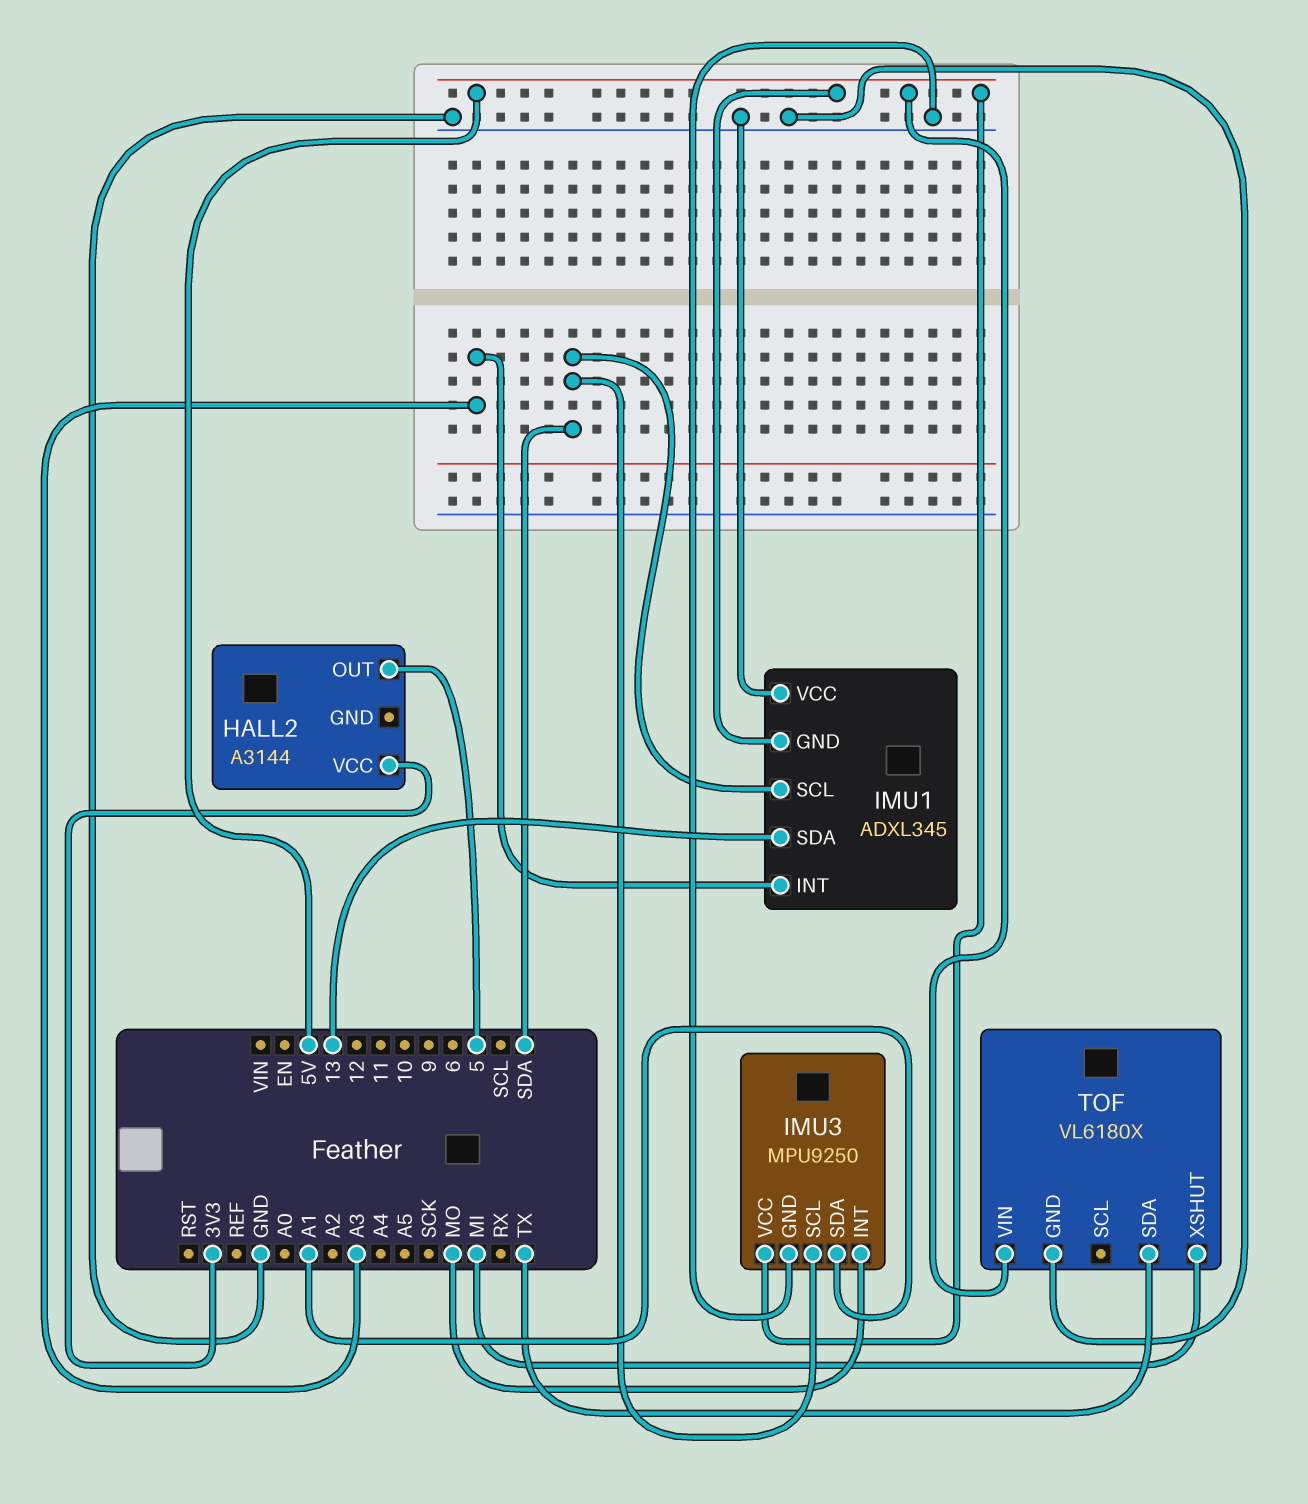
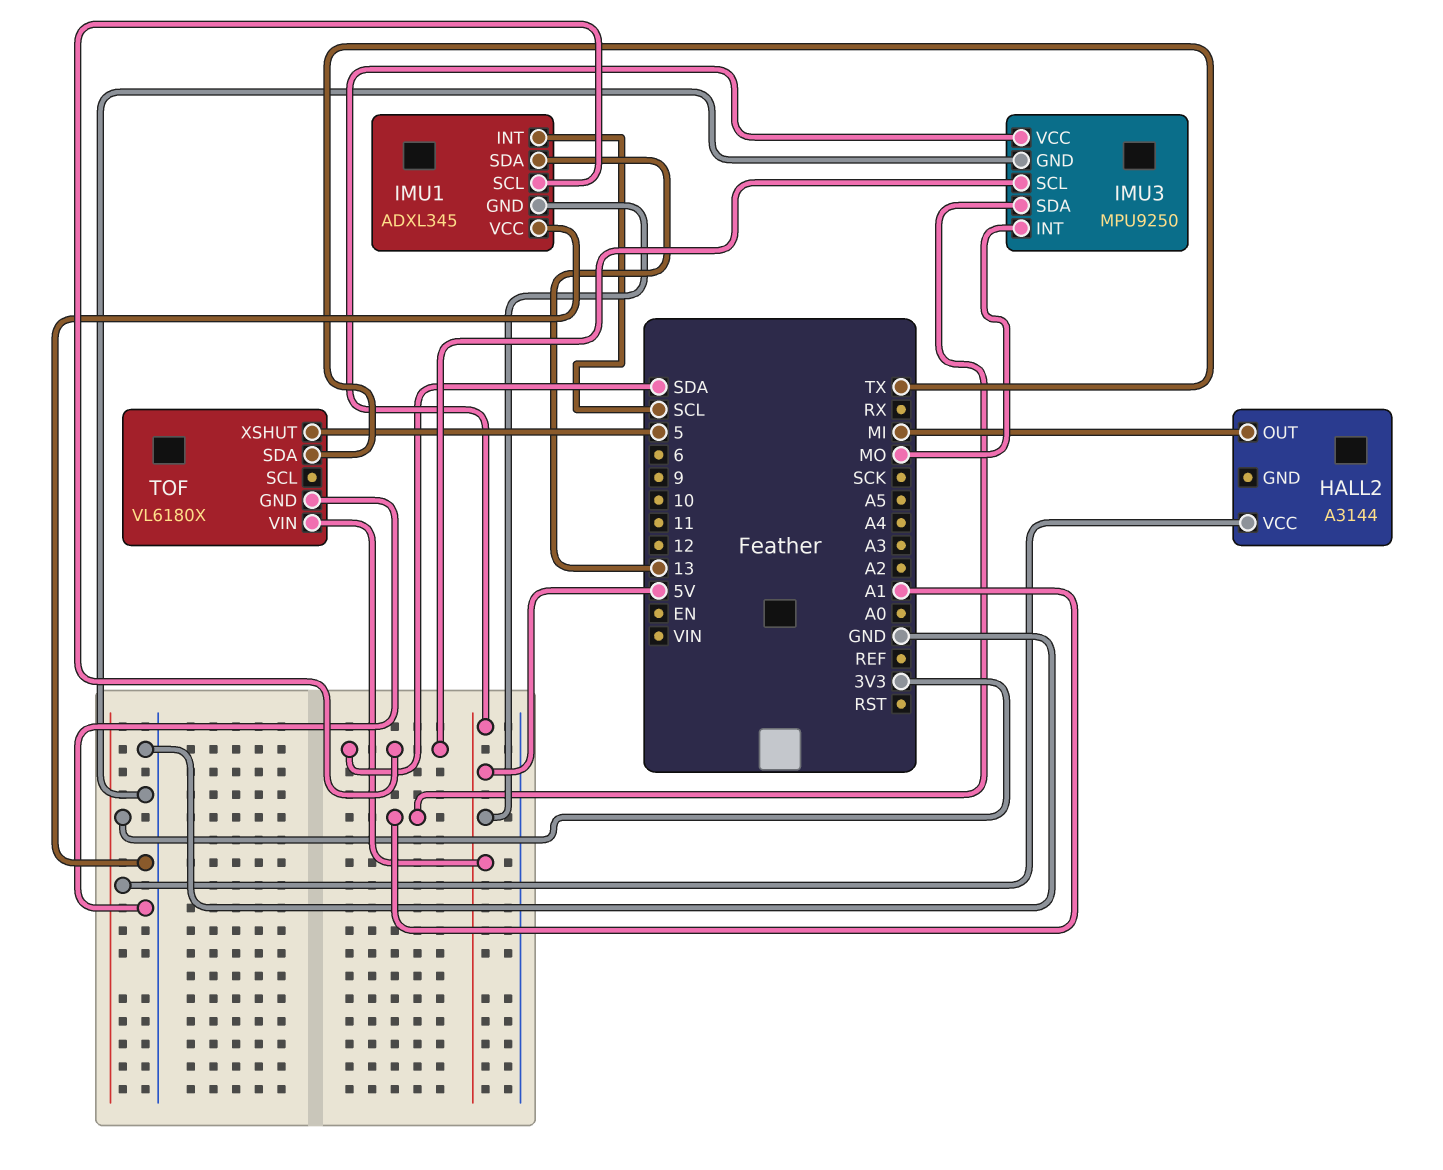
HALL2 pin OUT: 5 -> MI
IMU1 pin INT: A3 -> SCL
TOF pin XSHUT: MI -> 5

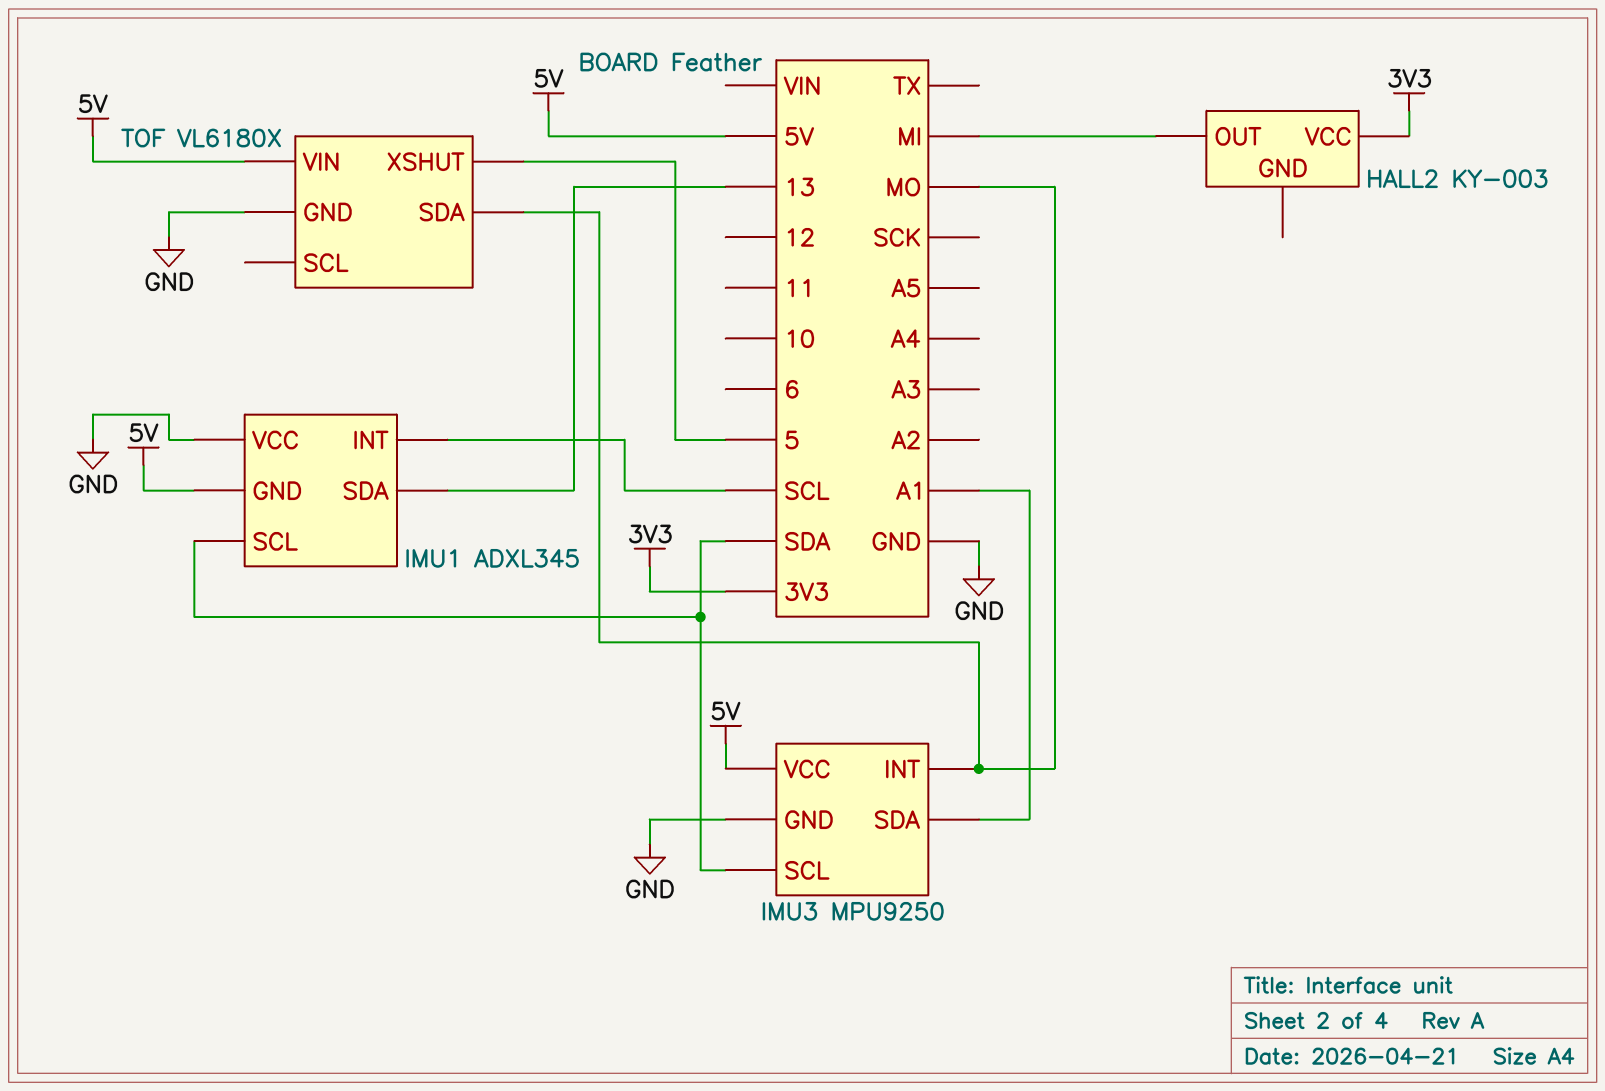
HALL2: A3144 -> KY-003
TOF pin SDA: TX -> MO

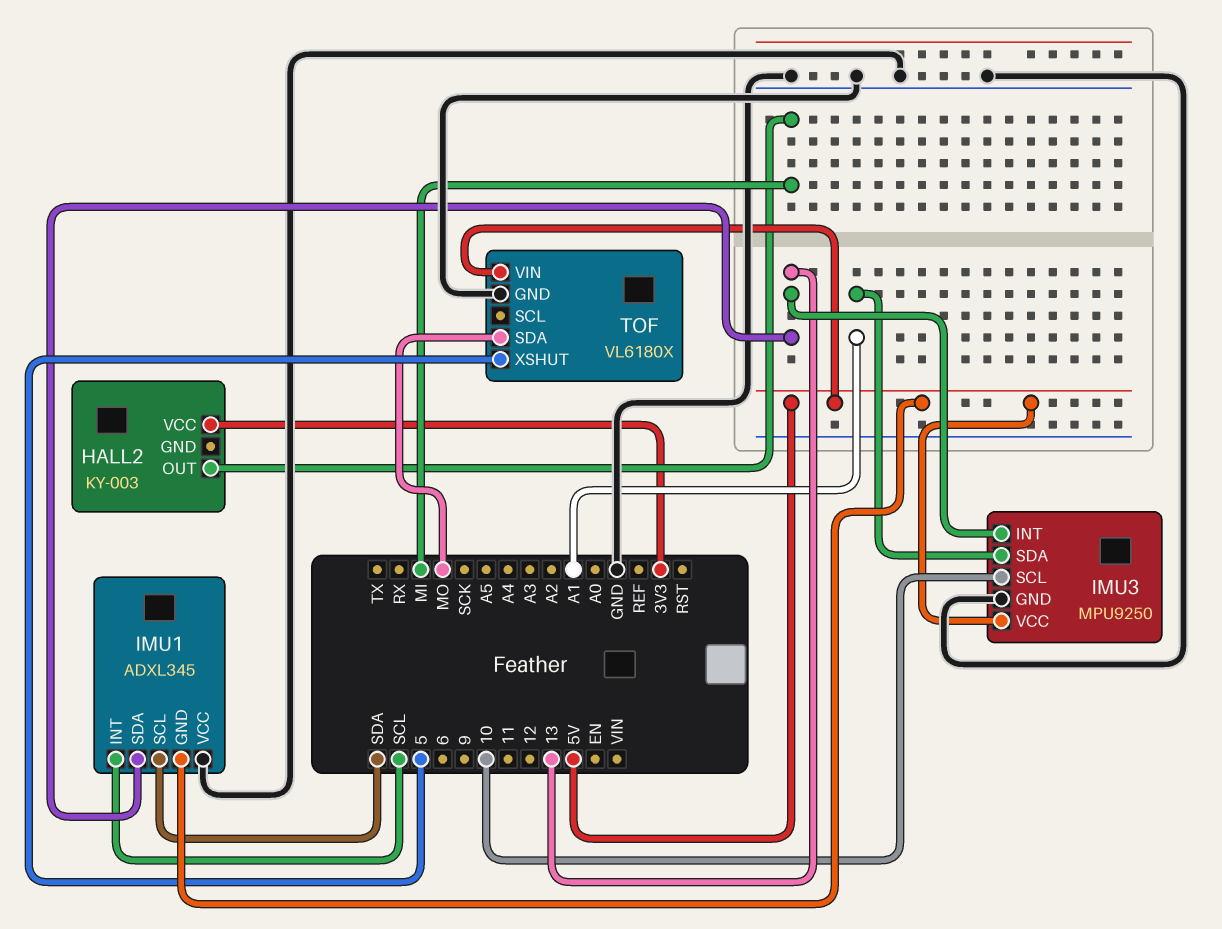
IMU3 pin INT: MO -> 13
IMU3 pin SCL: SDA -> 10

